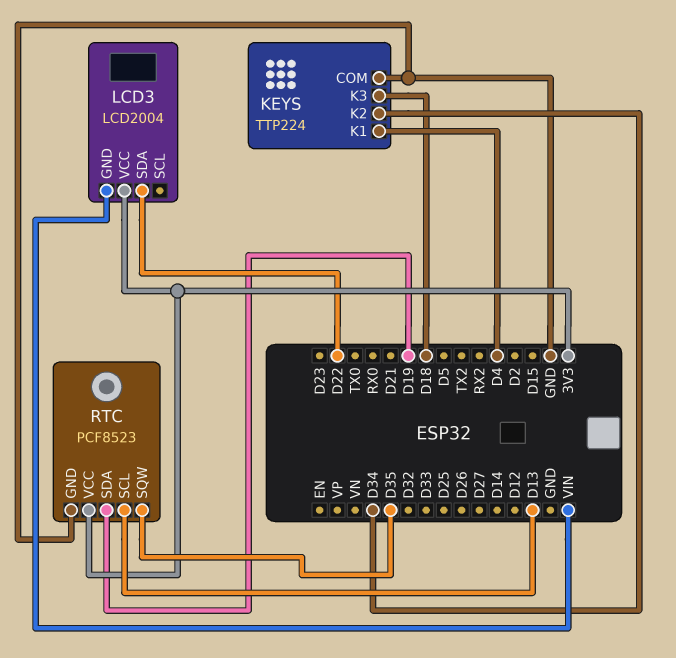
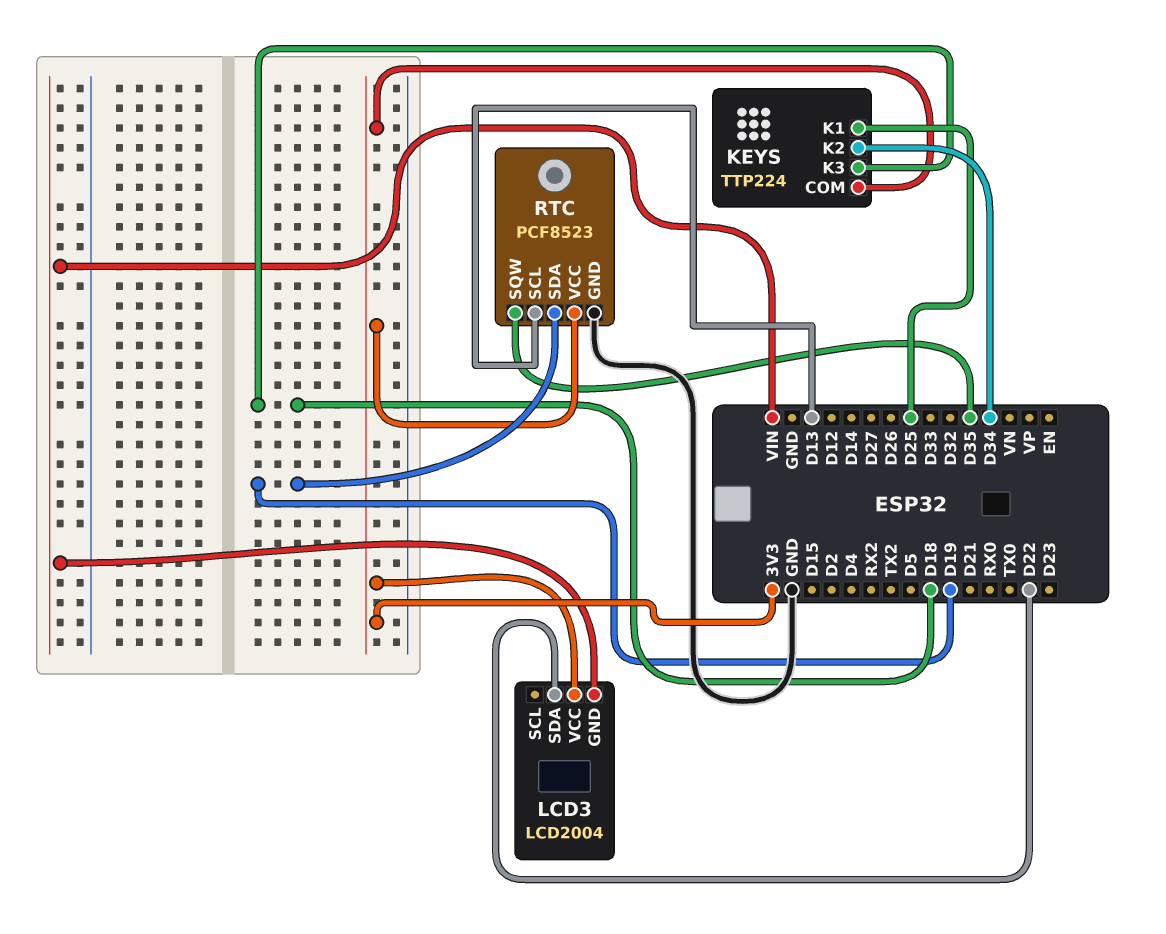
KEYS pin COM: GND -> 3V3
KEYS pin K1: D4 -> D25

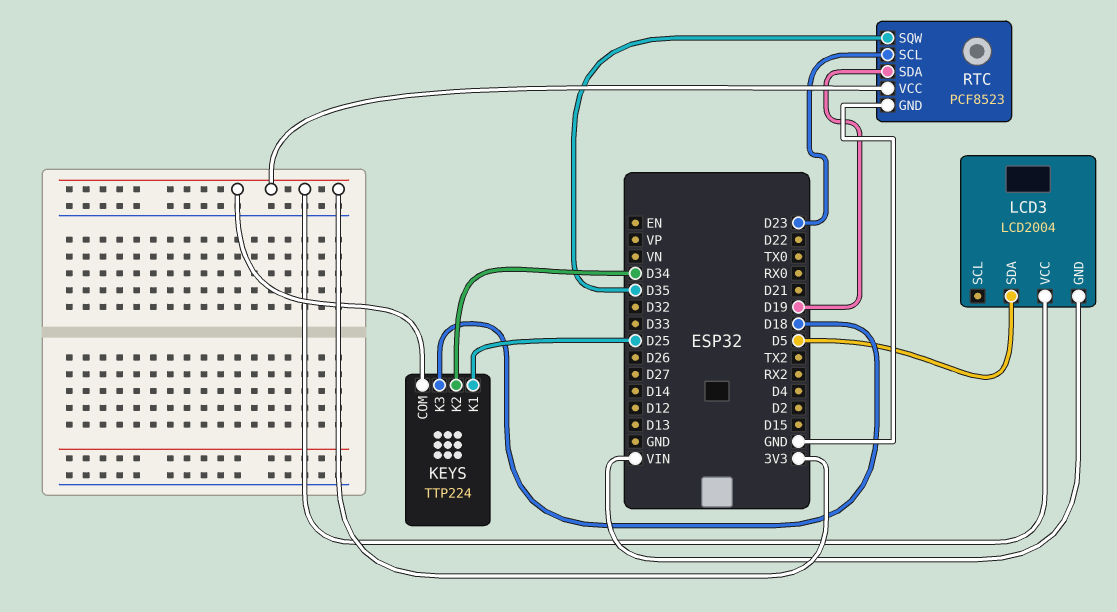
LCD3 pin SDA: D22 -> D5
RTC pin SCL: D13 -> D23

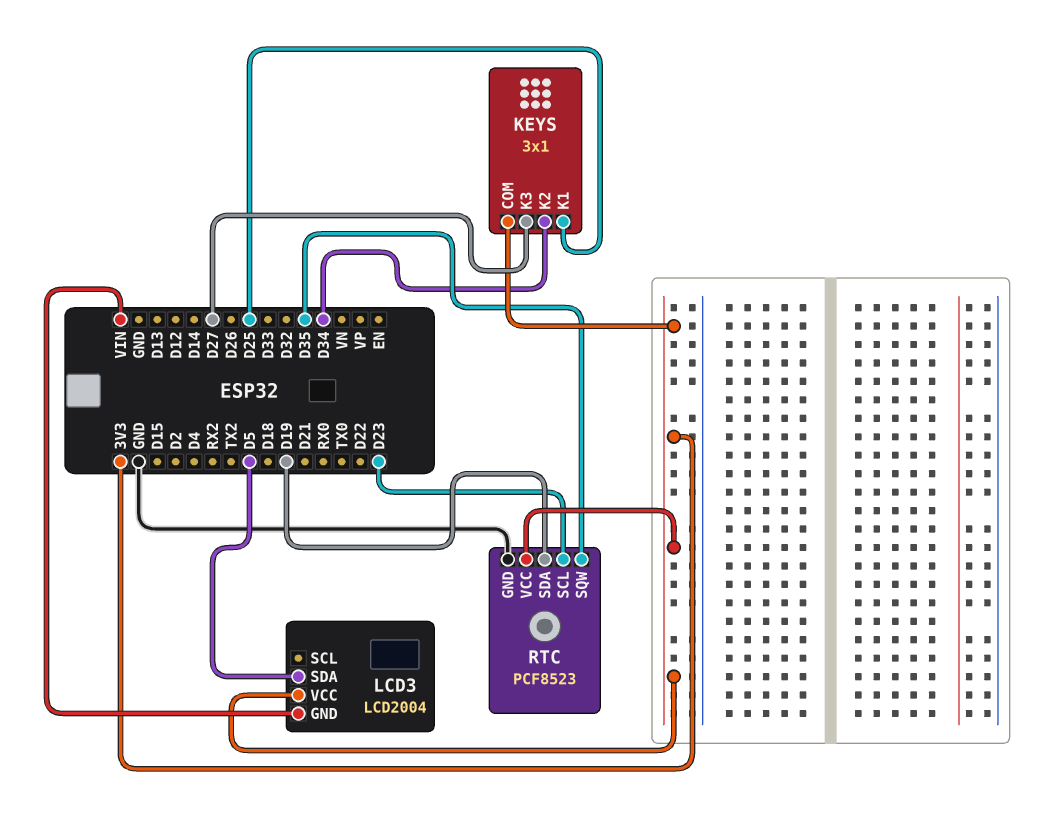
KEYS: TTP224 -> 3x1
KEYS pin K3: D18 -> D27

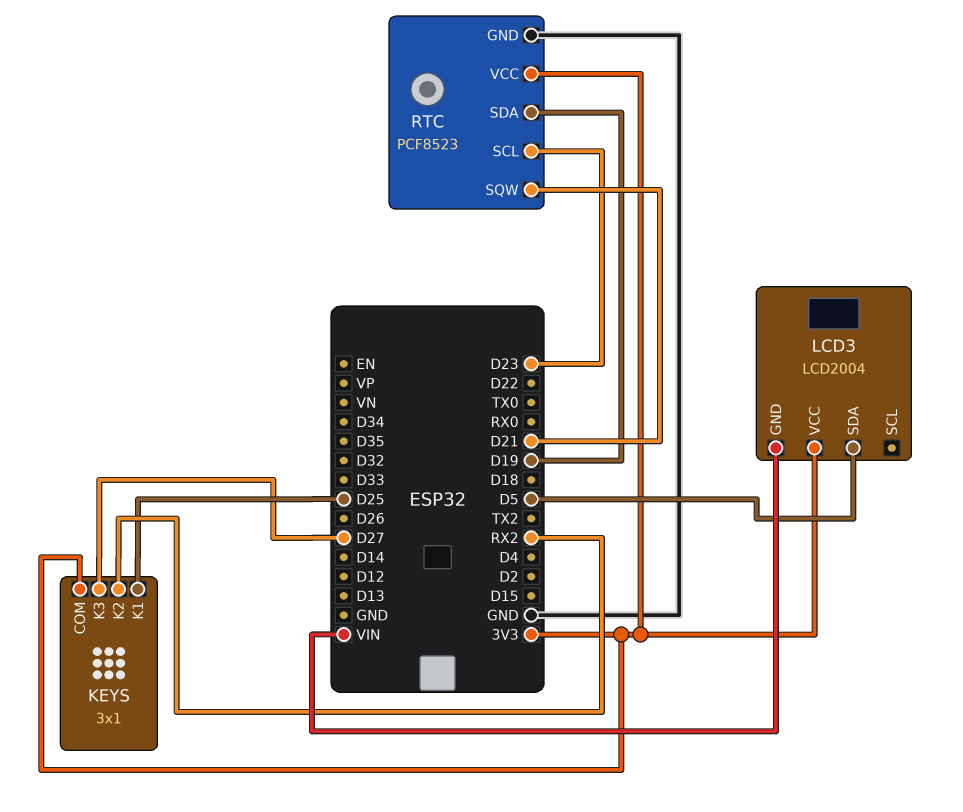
KEYS pin K2: D34 -> RX2
RTC pin SQW: D35 -> D21

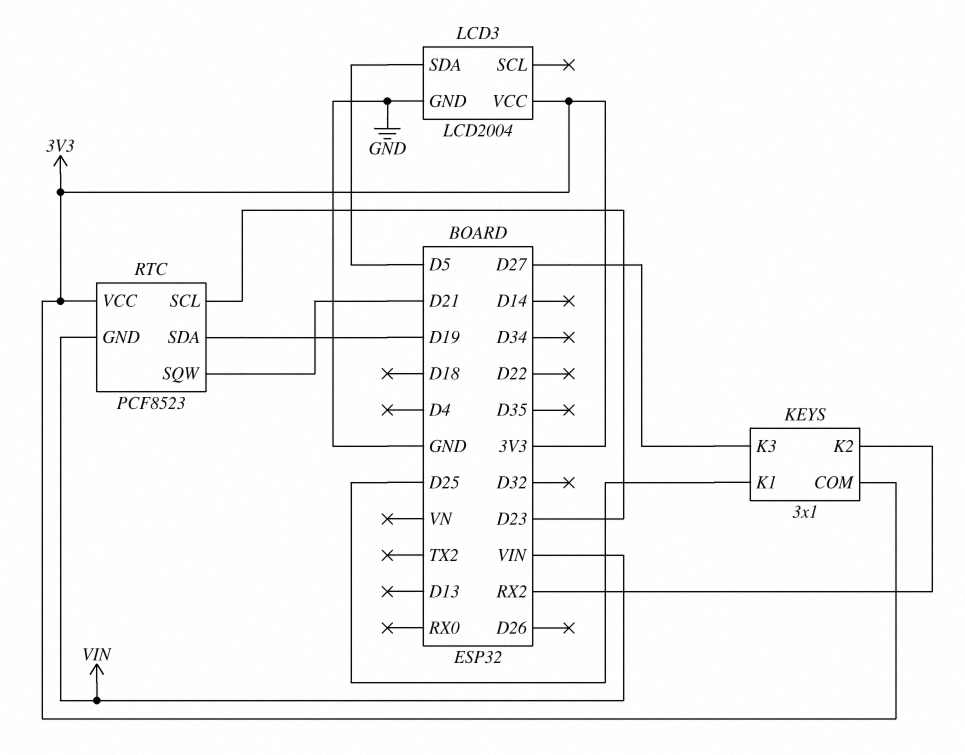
LCD3 pin GND: VIN -> GND
RTC pin GND: GND -> VIN

